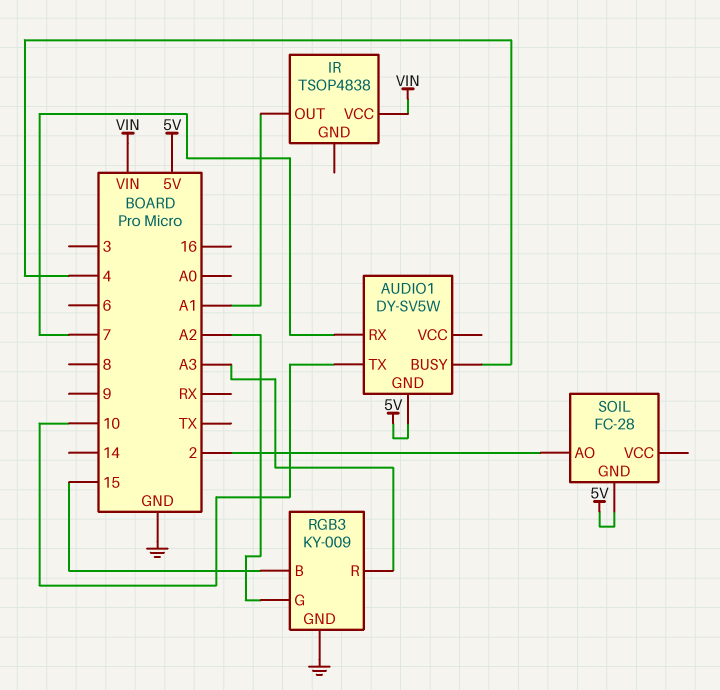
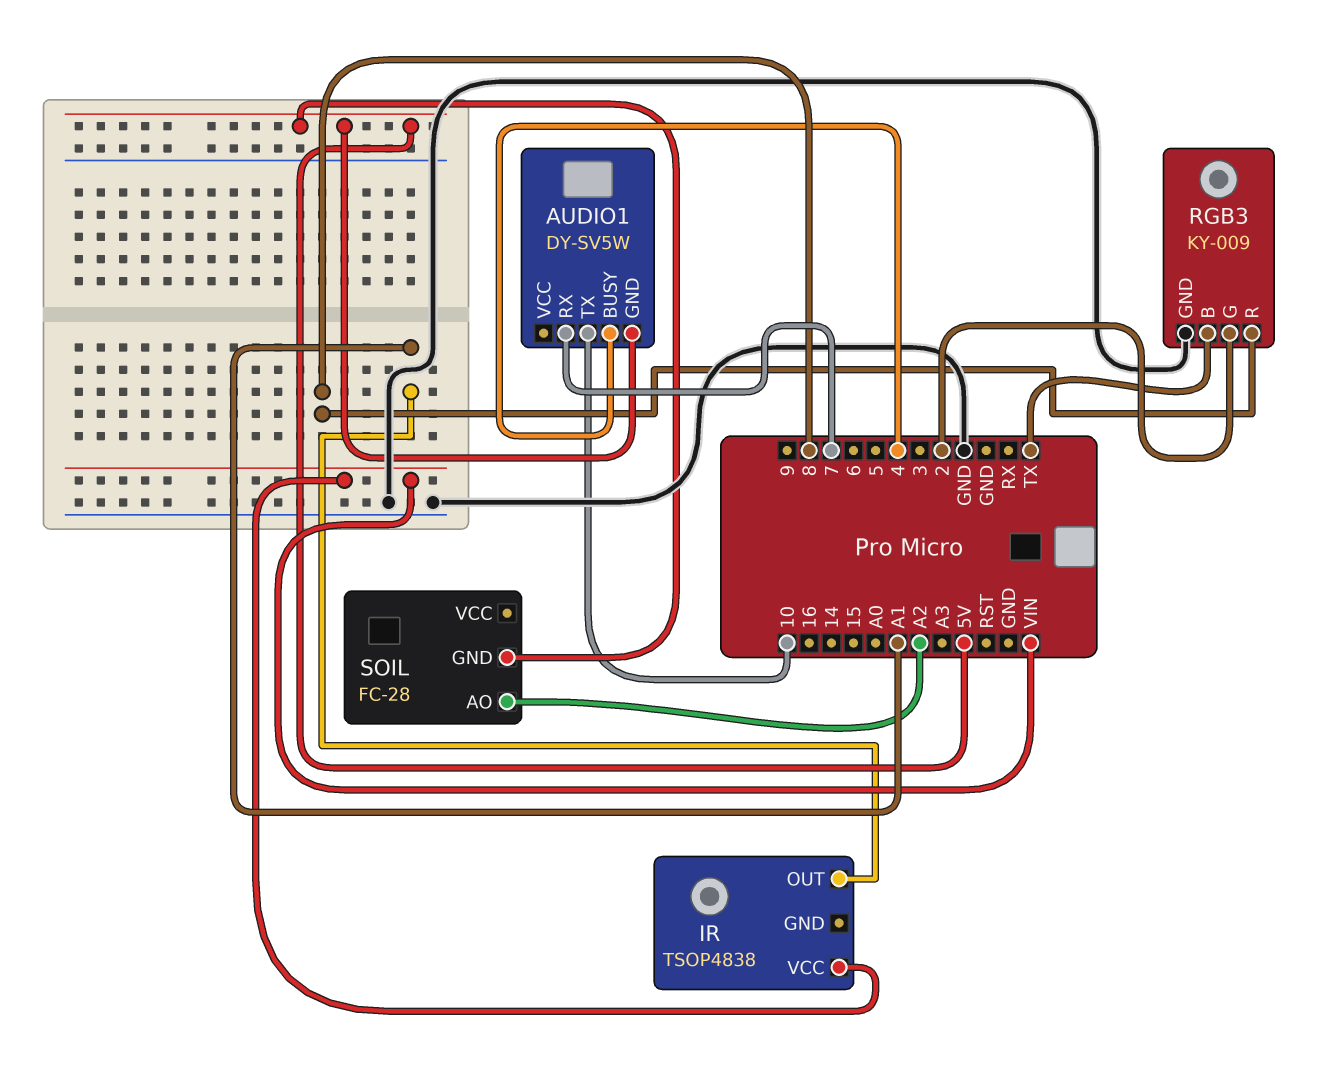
RGB3 pin B: 15 -> TX
RGB3 pin G: A2 -> 2
RGB3 pin R: A3 -> 8
SOIL pin AO: 2 -> A2

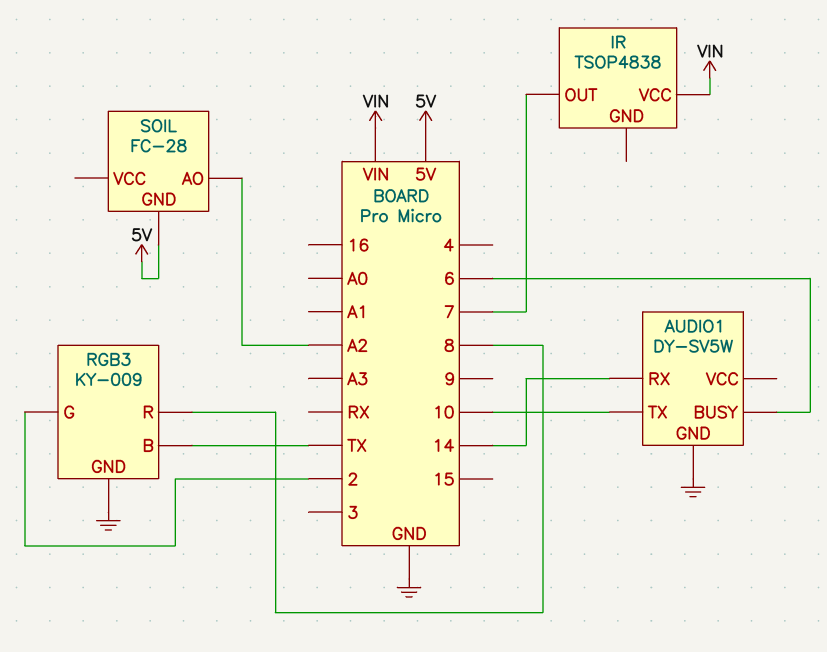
AUDIO1 pin BUSY: 4 -> 6
AUDIO1 pin GND: 5V -> GND
AUDIO1 pin RX: 7 -> 14
IR pin OUT: A1 -> 7

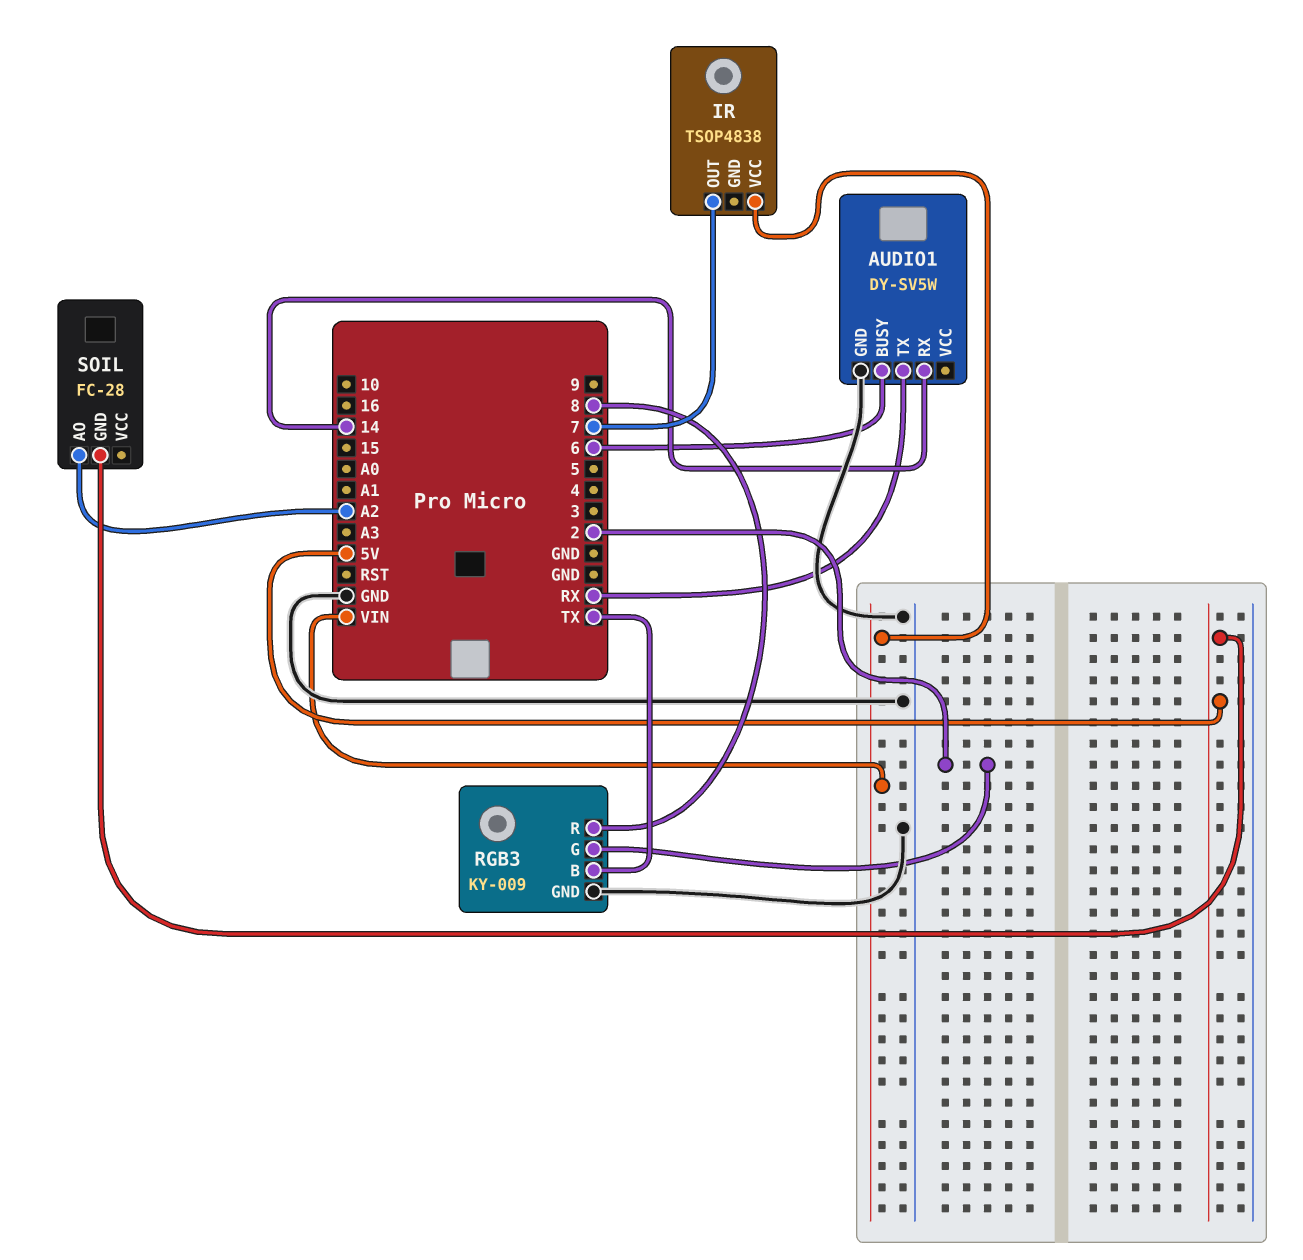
AUDIO1 pin TX: 10 -> RX

